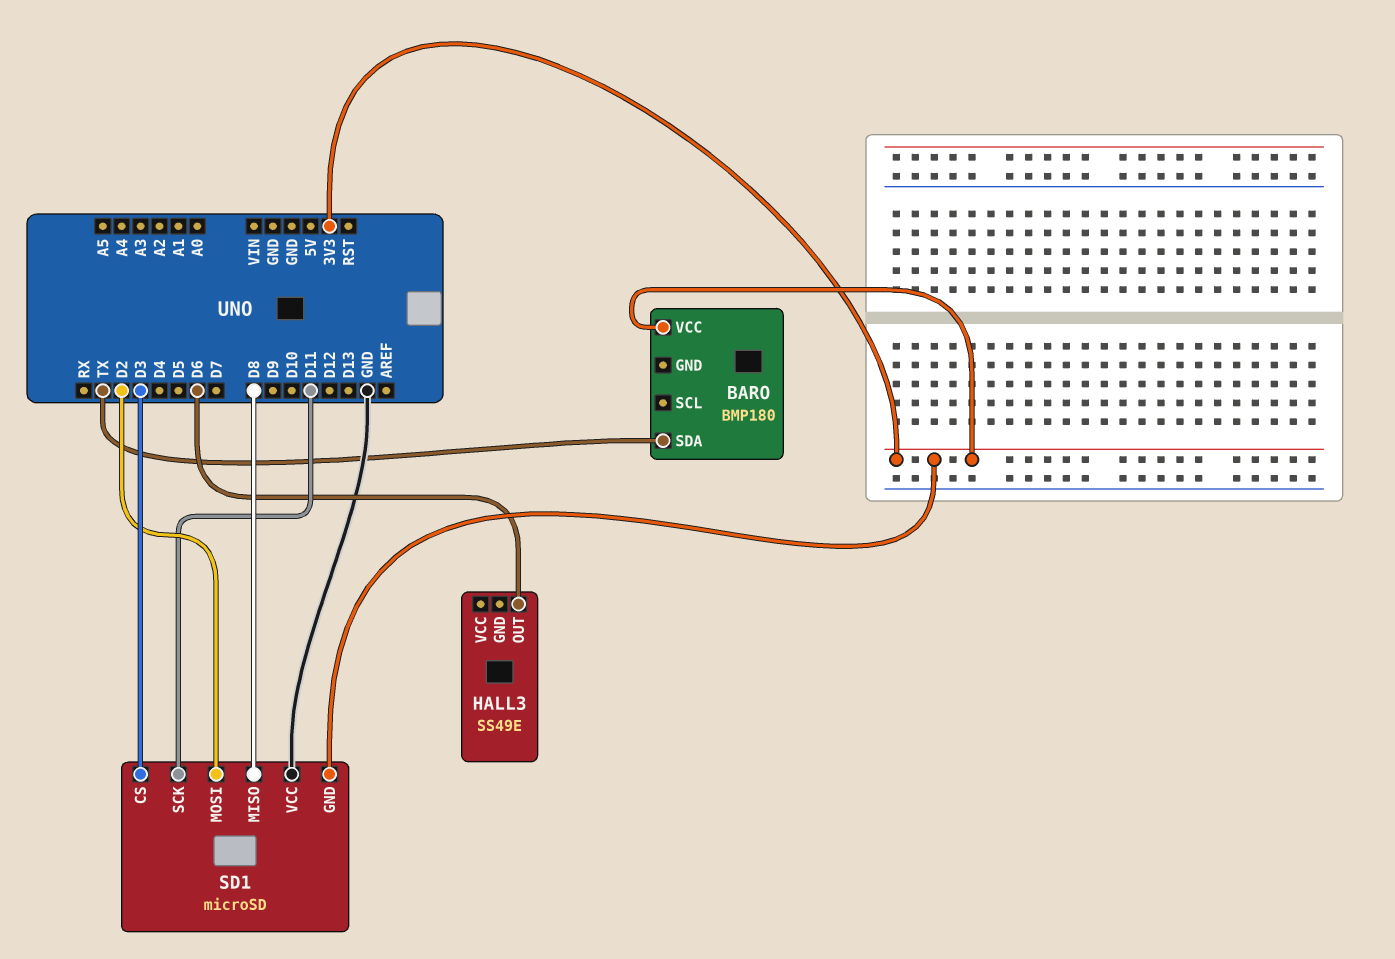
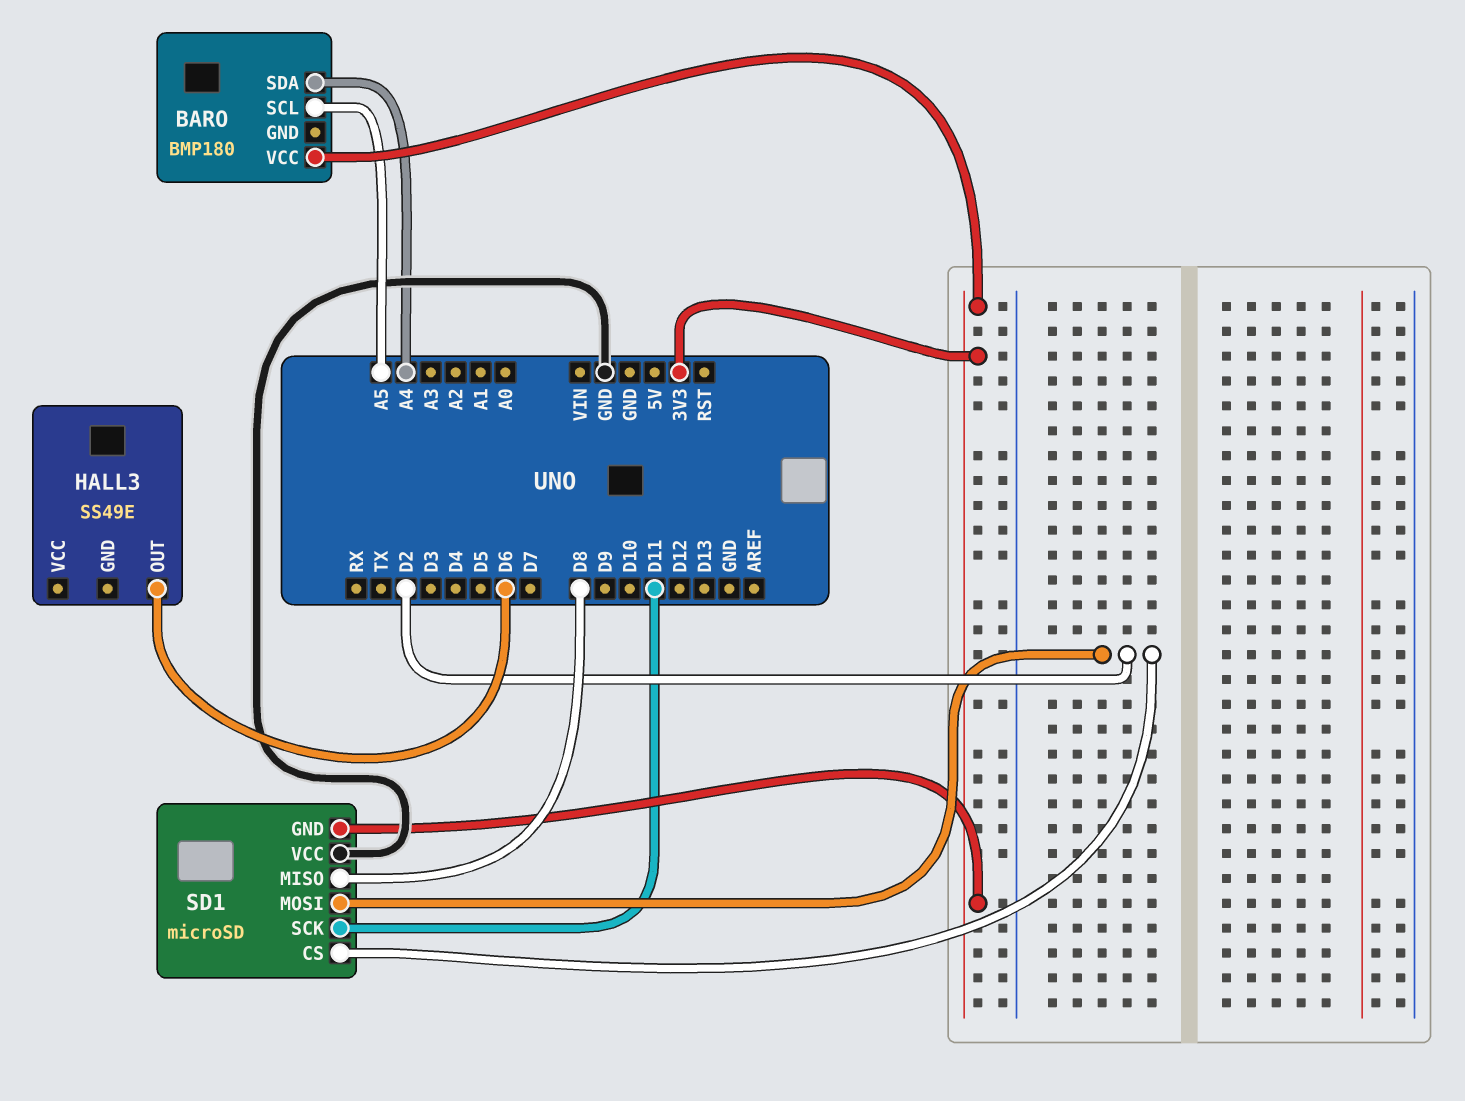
BARO pin SCL: none -> A5
BARO pin SDA: TX -> A4
SD1 pin CS: D3 -> D2

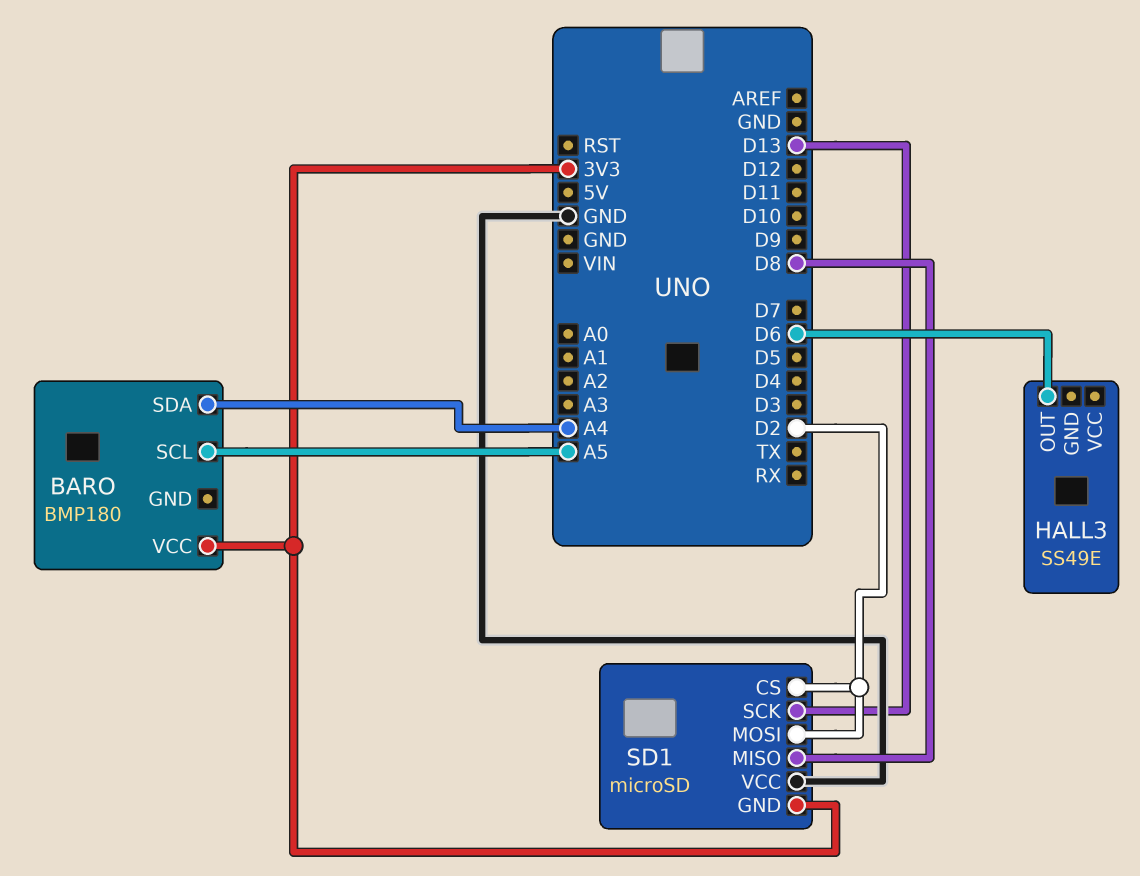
SD1 pin SCK: D11 -> D13

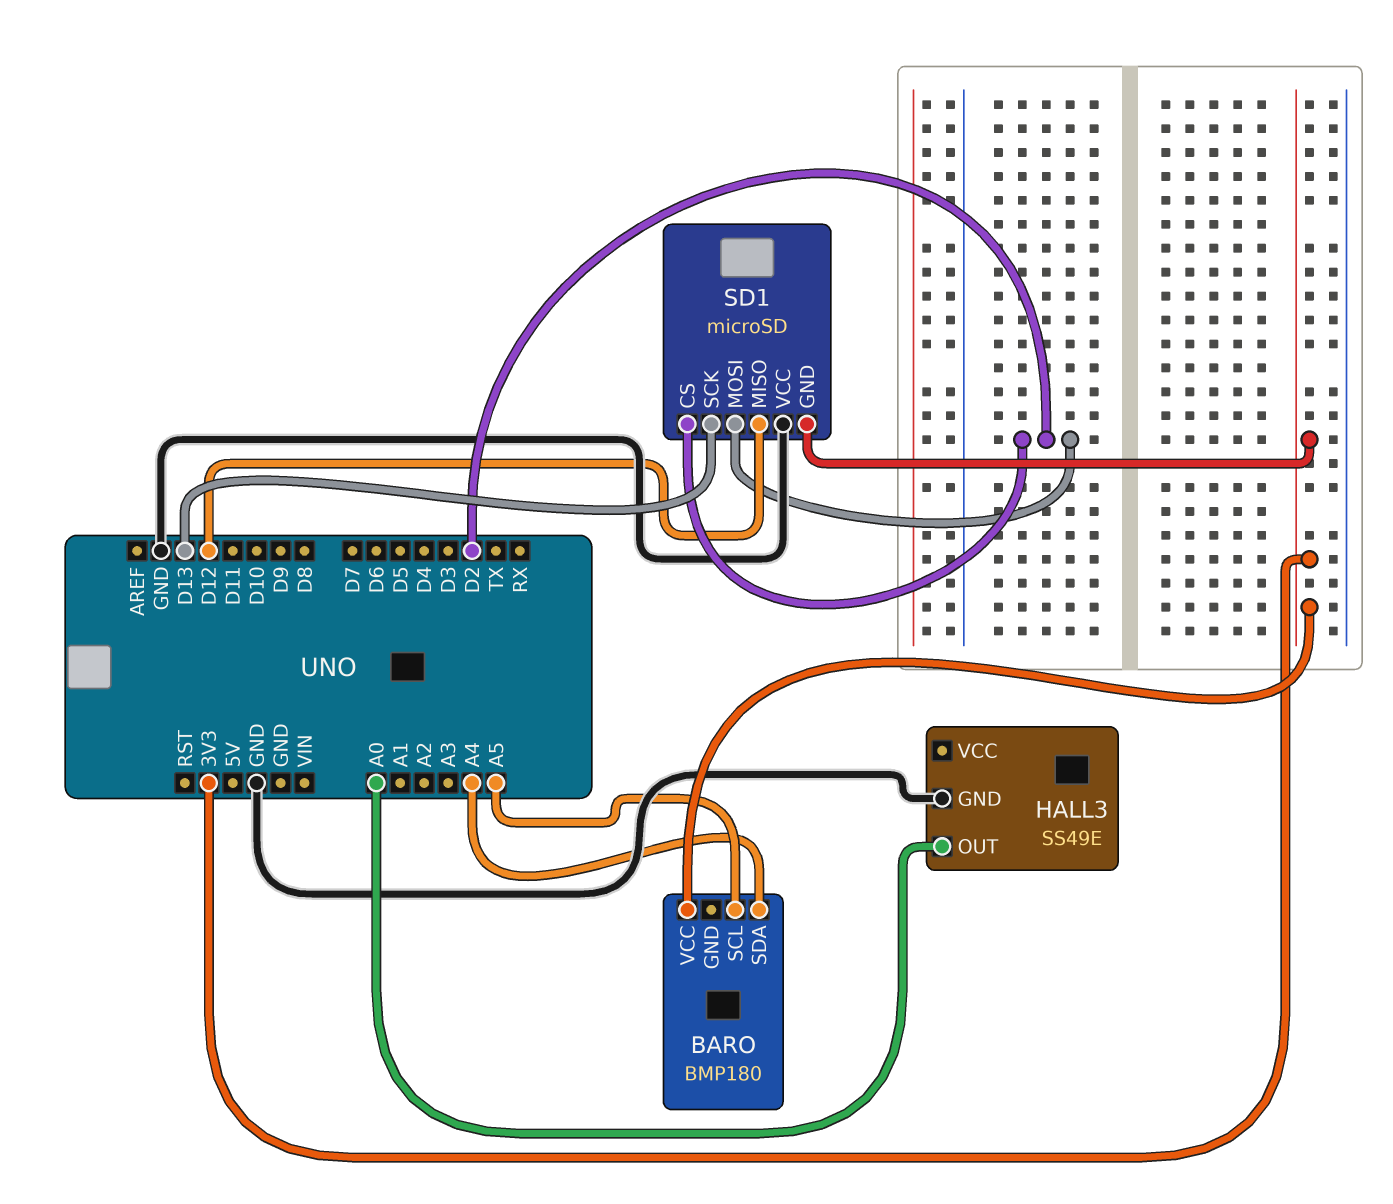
HALL3 pin GND: none -> GND
HALL3 pin OUT: D6 -> A0
SD1 pin MISO: D8 -> D12

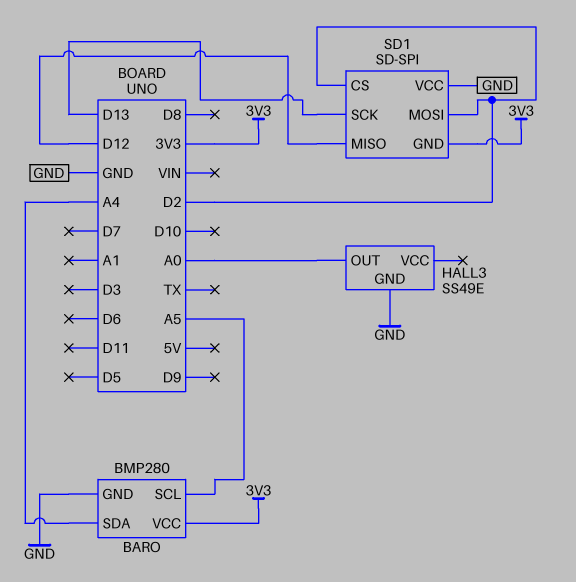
BARO: BMP180 -> BMP280
BARO pin GND: none -> GND
SD1: microSD -> SD-SPI

